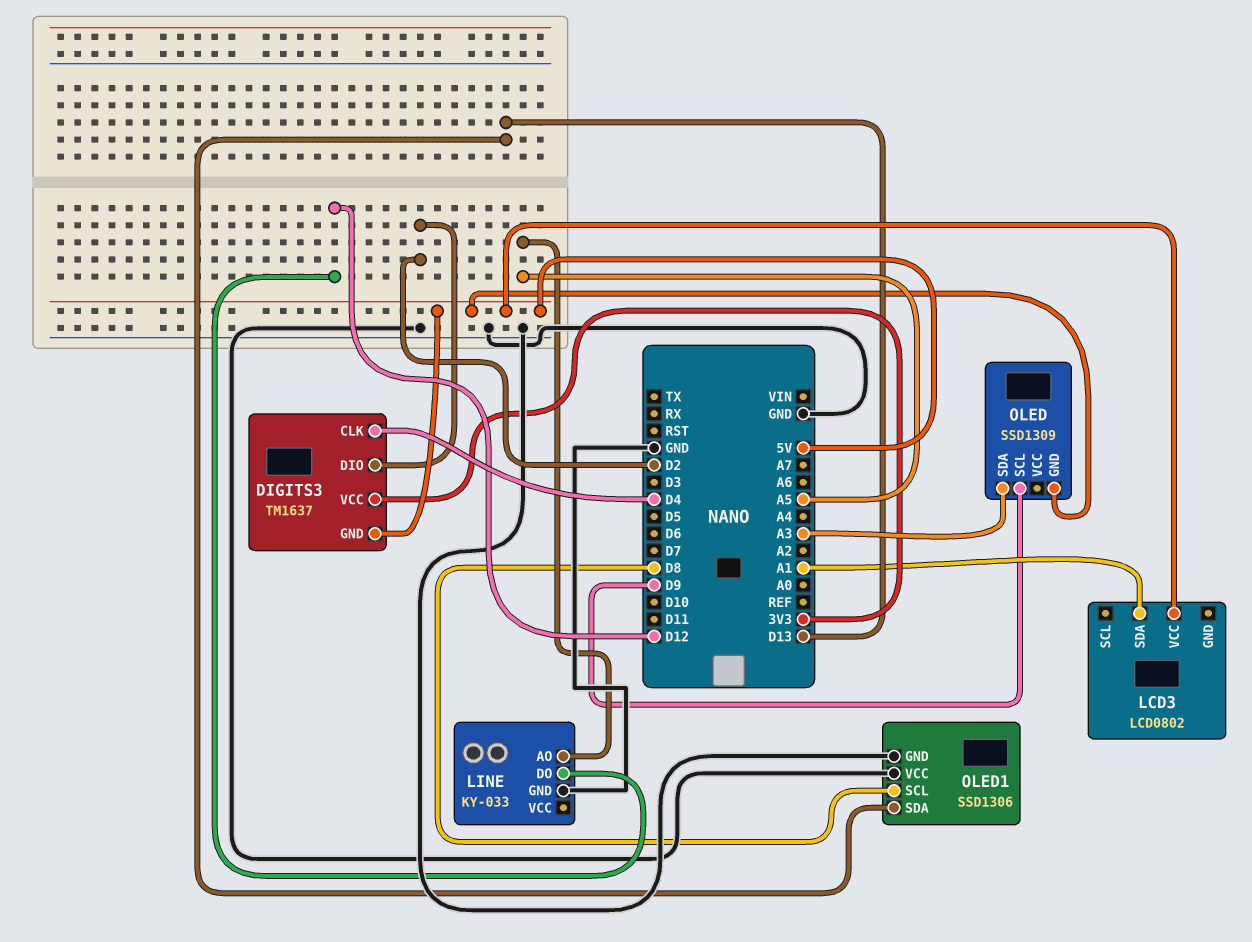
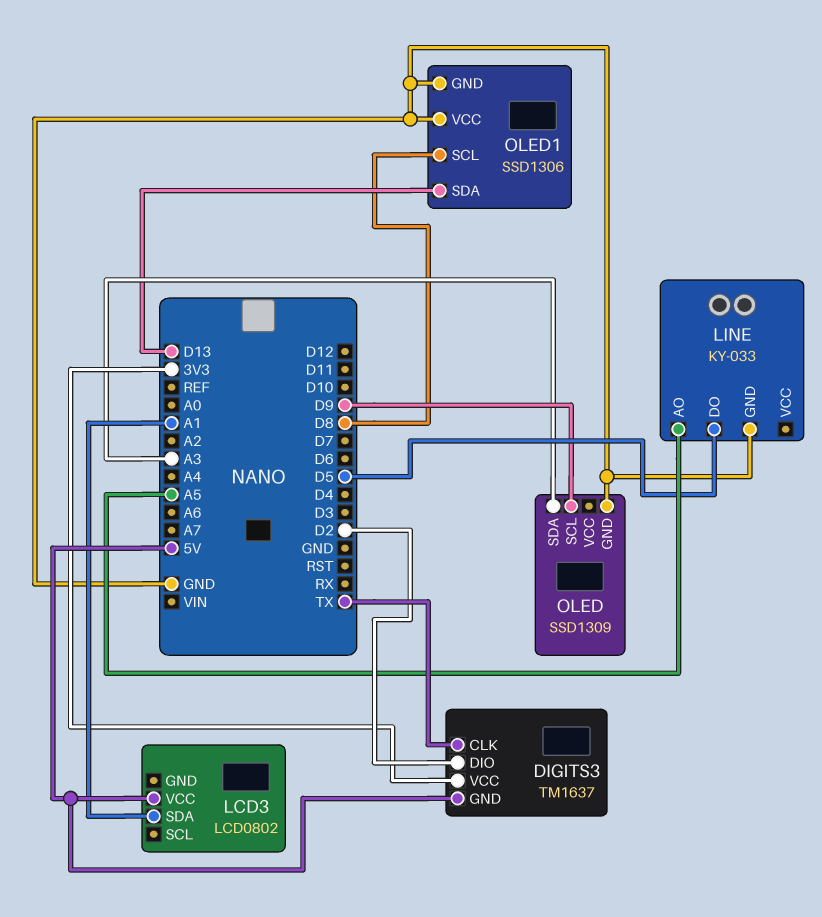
DIGITS3 pin CLK: D4 -> TX
LINE pin DO: D12 -> D5
OLED pin GND: 5V -> GND

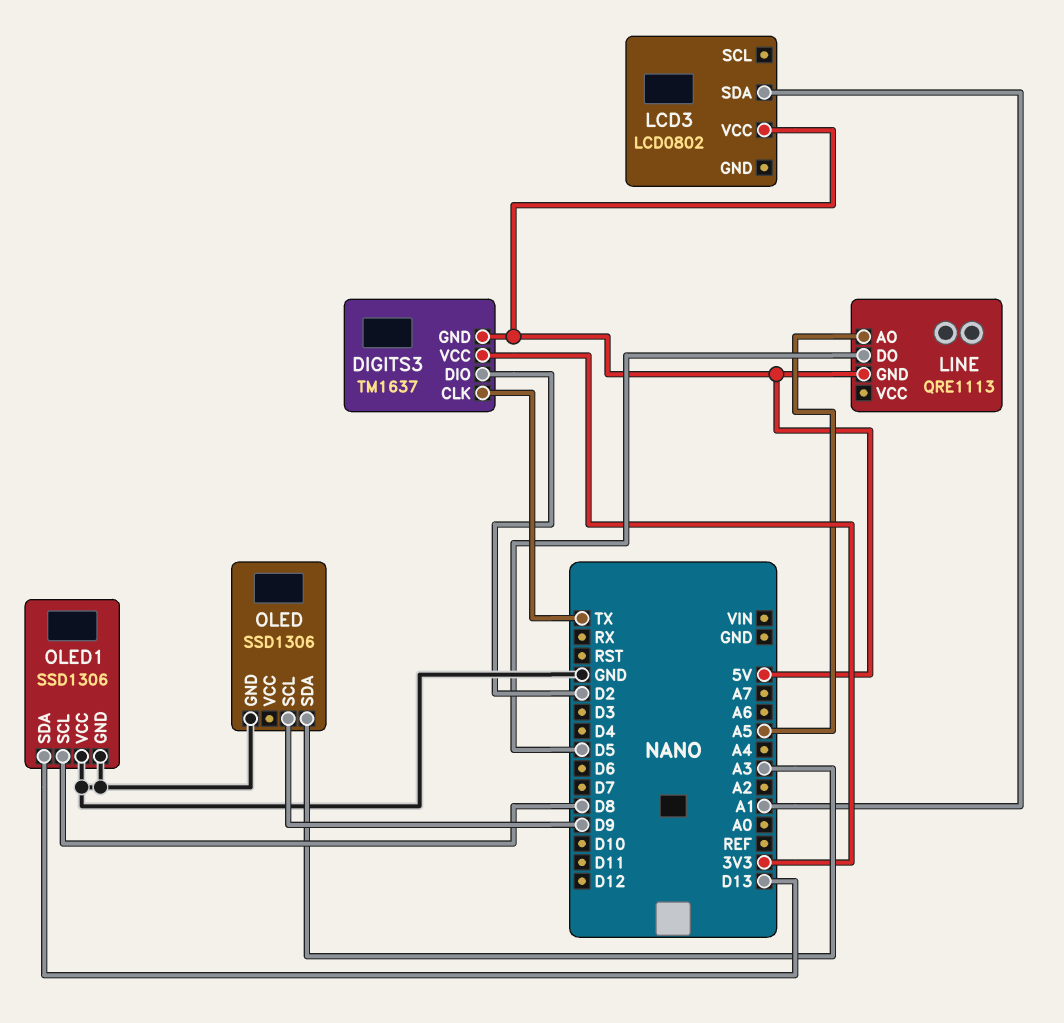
LINE: KY-033 -> QRE1113
LINE pin GND: GND -> 5V
OLED: SSD1309 -> SSD1306

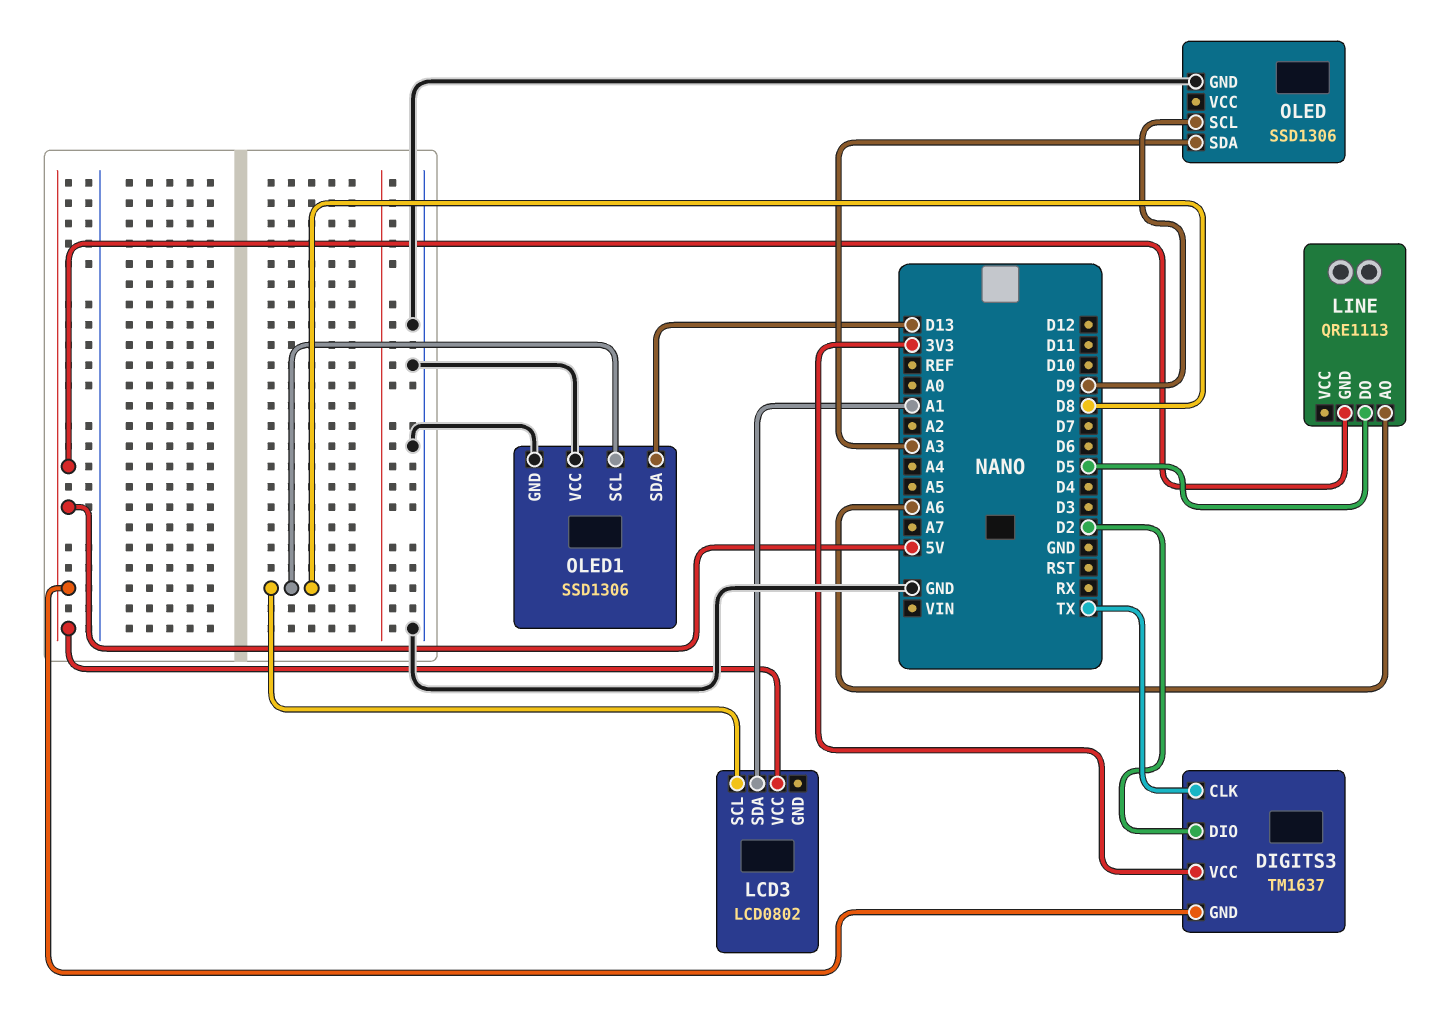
LCD3 pin SCL: none -> D8
LINE pin AO: A5 -> A6

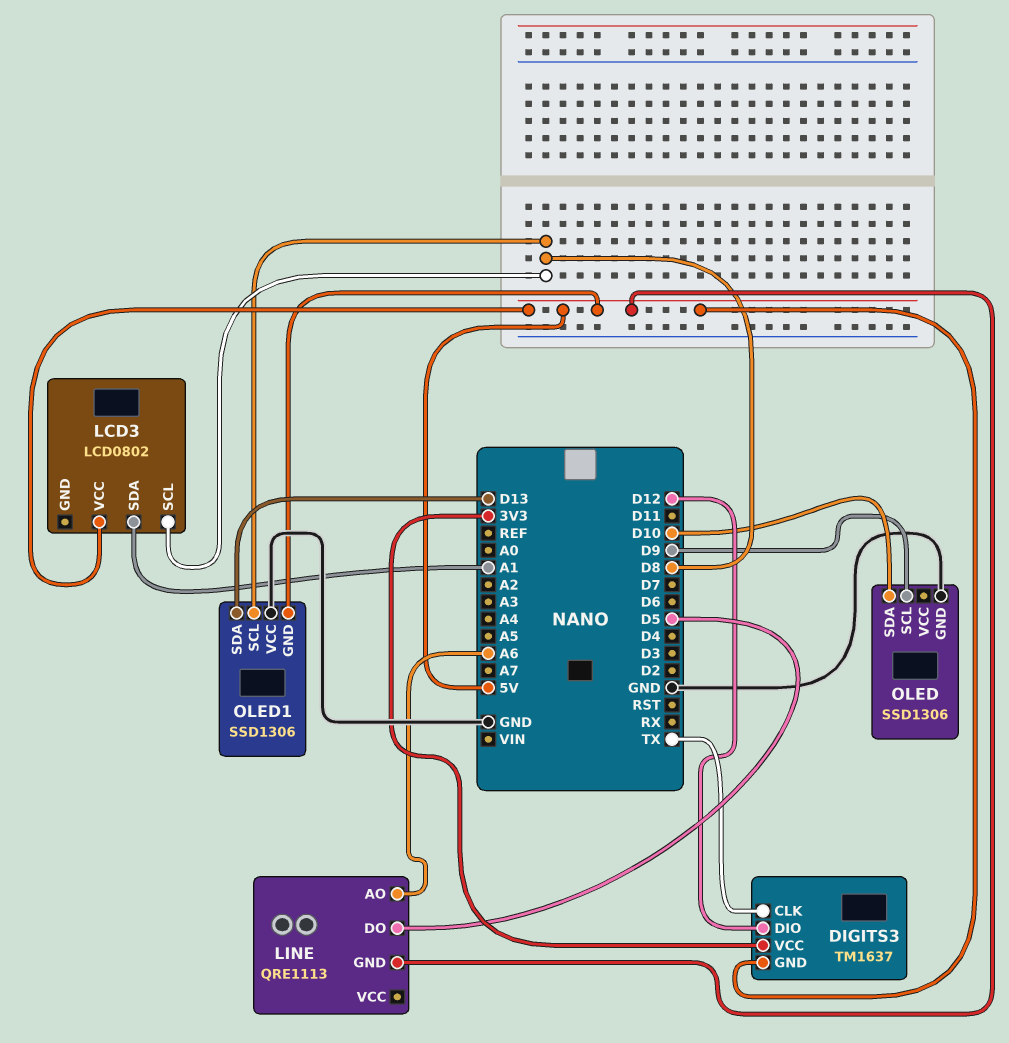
DIGITS3 pin DIO: D2 -> D12
OLED pin SDA: A3 -> D10
OLED1 pin GND: GND -> 5V

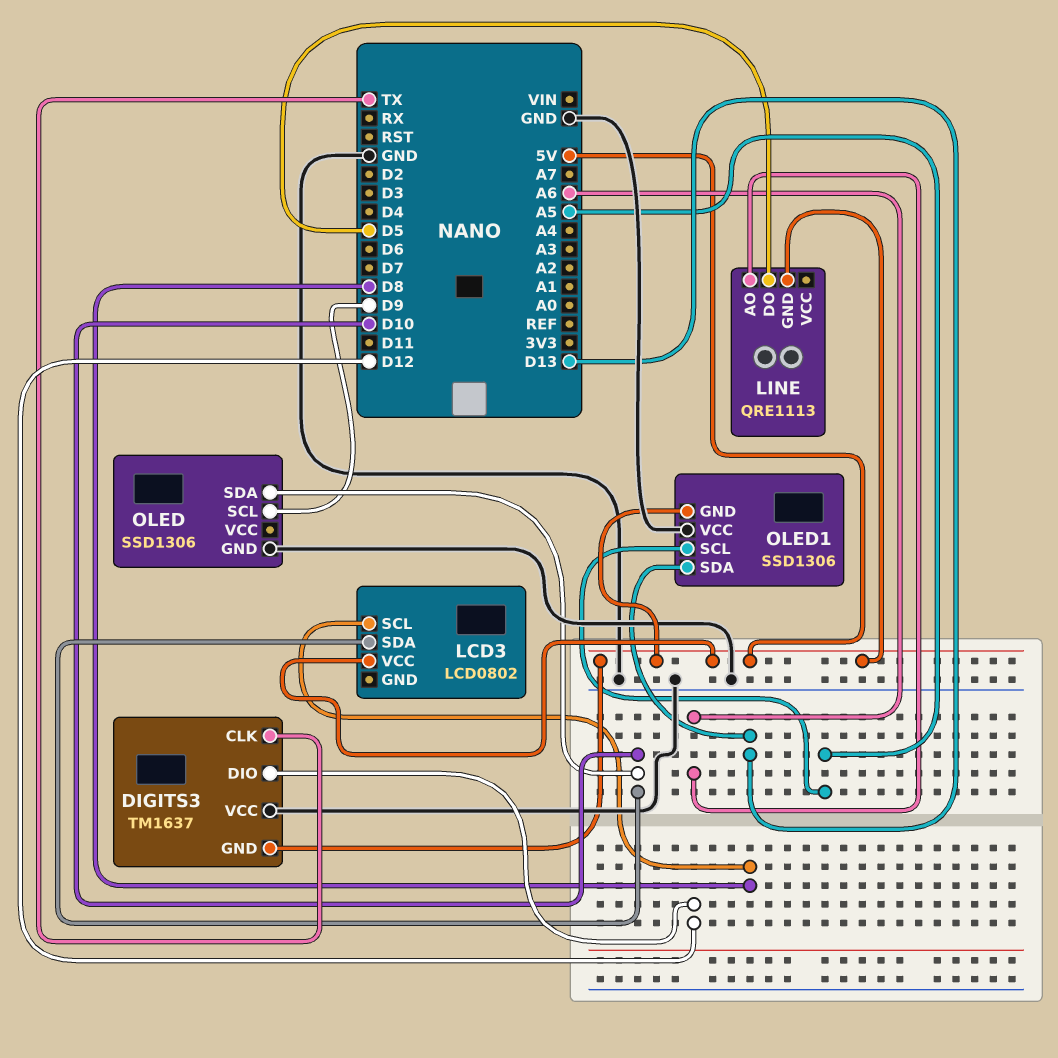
DIGITS3 pin VCC: 3V3 -> GND
LCD3 pin SDA: A1 -> D10
OLED1 pin SCL: D8 -> A5

